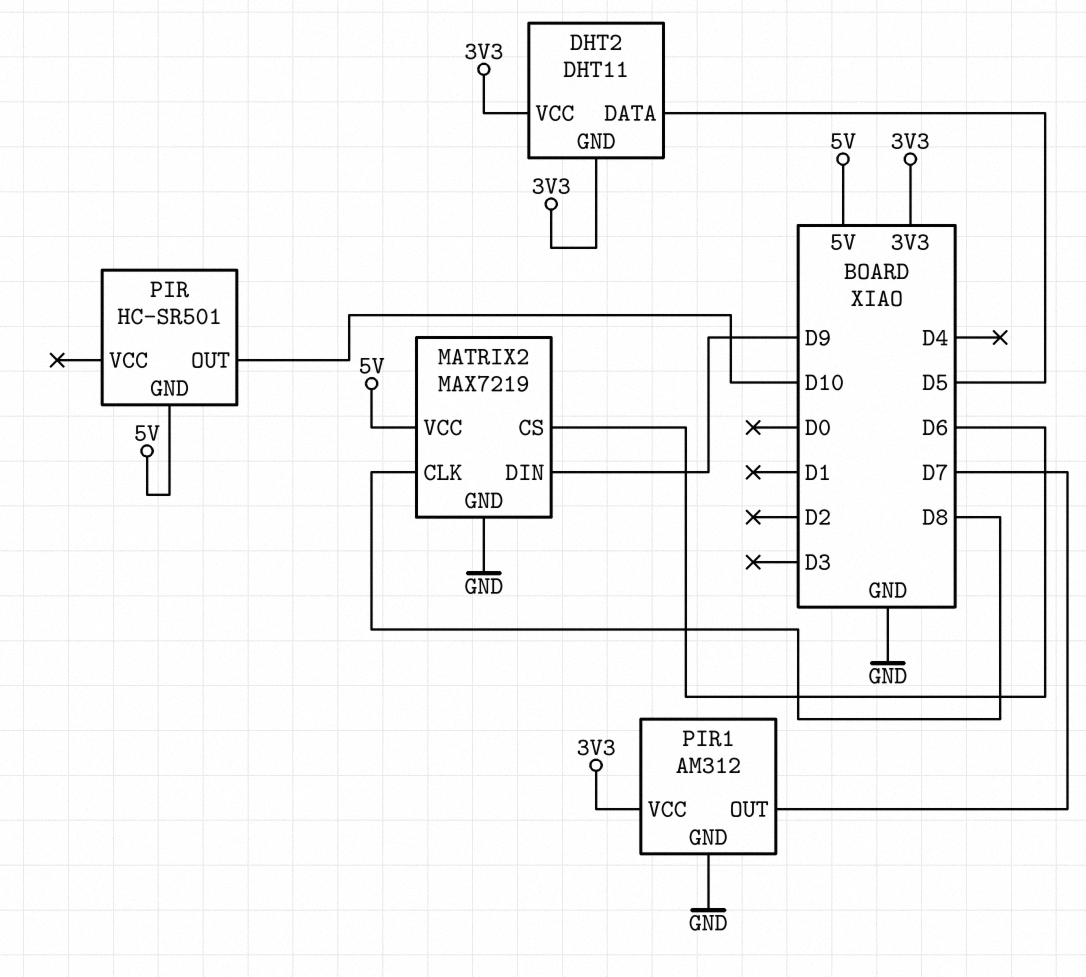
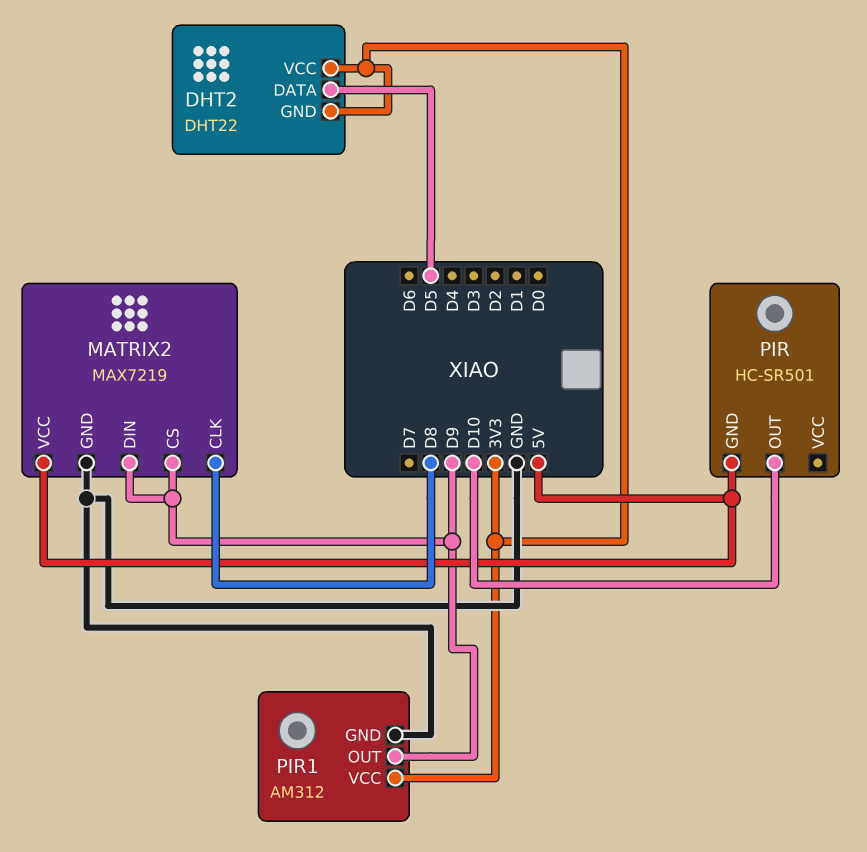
DHT2: DHT11 -> DHT22
MATRIX2 pin CS: D6 -> D9
PIR1 pin OUT: D7 -> D9

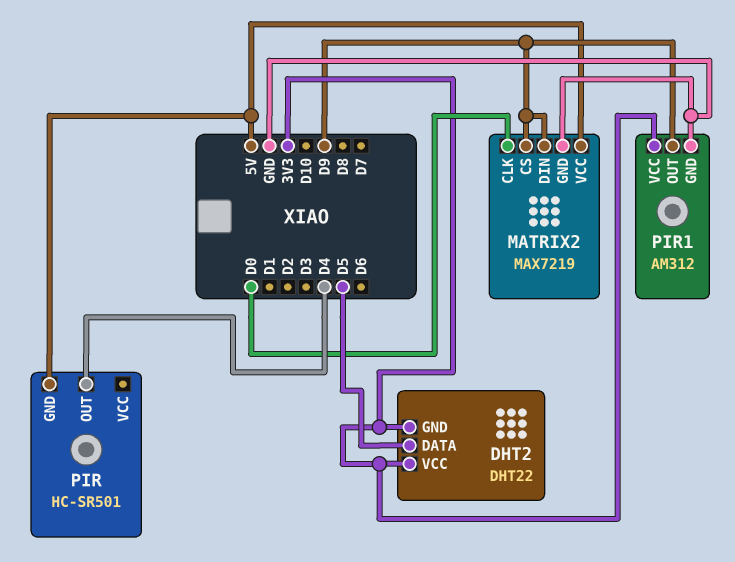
MATRIX2 pin CLK: D8 -> D0
PIR pin OUT: D10 -> D4

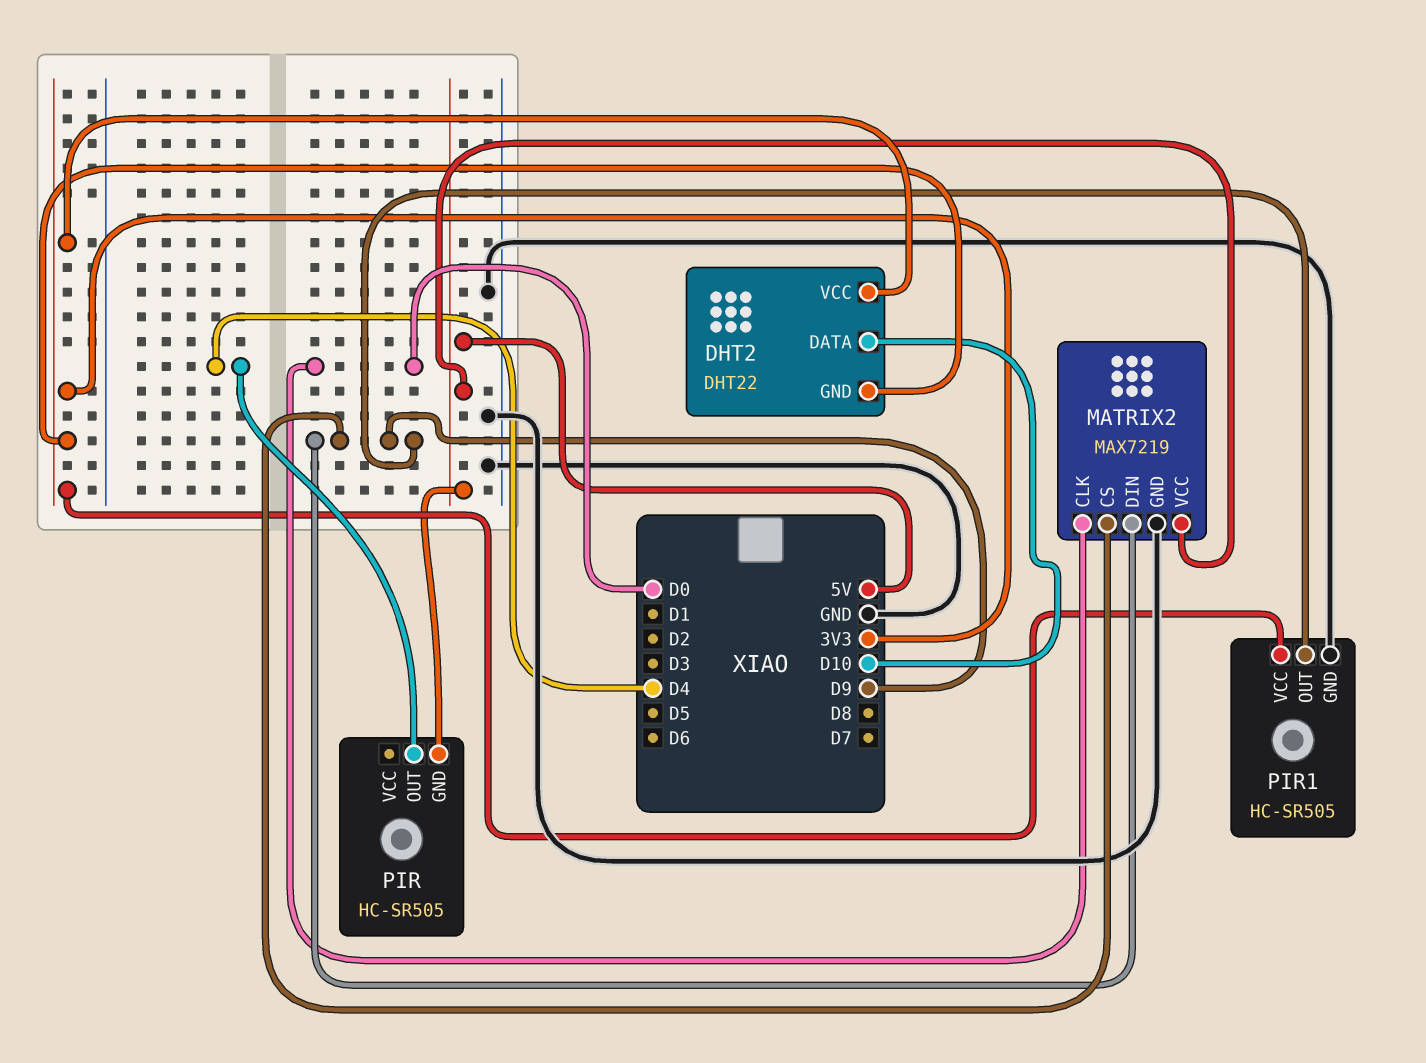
DHT2 pin DATA: D5 -> D10
PIR: HC-SR501 -> HC-SR505
PIR1: AM312 -> HC-SR505

